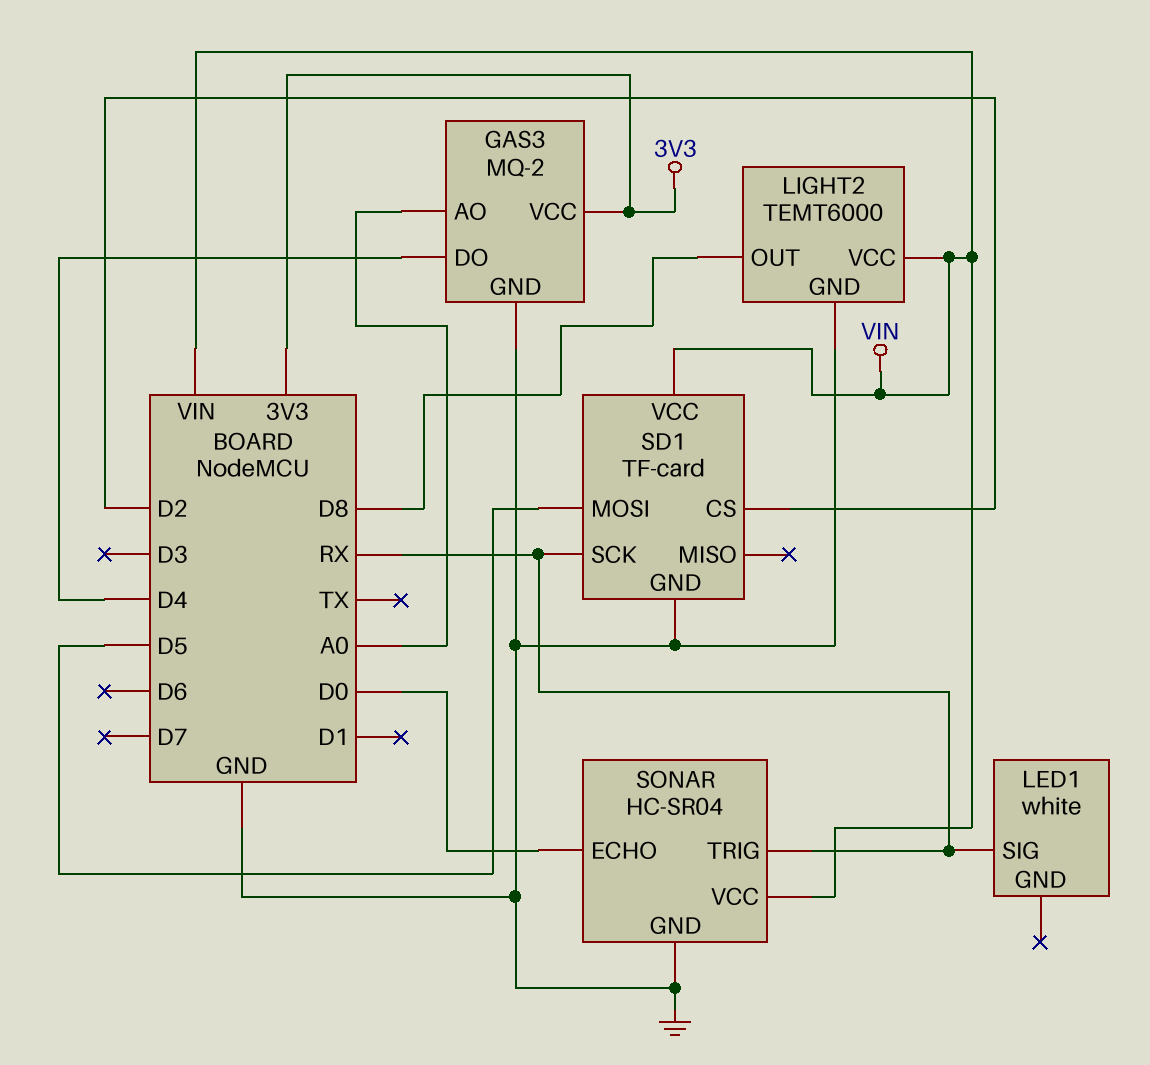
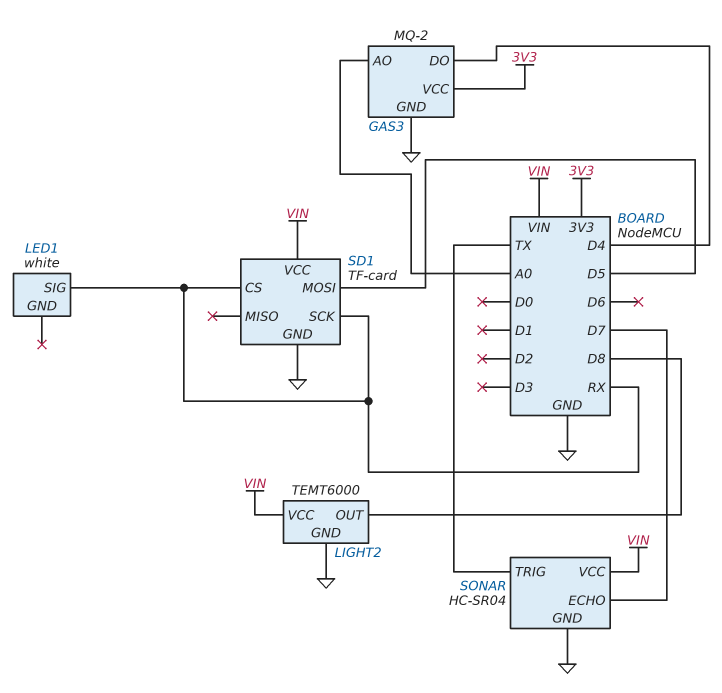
SD1 pin CS: D2 -> RX
SONAR pin ECHO: D0 -> D7
SONAR pin TRIG: RX -> TX

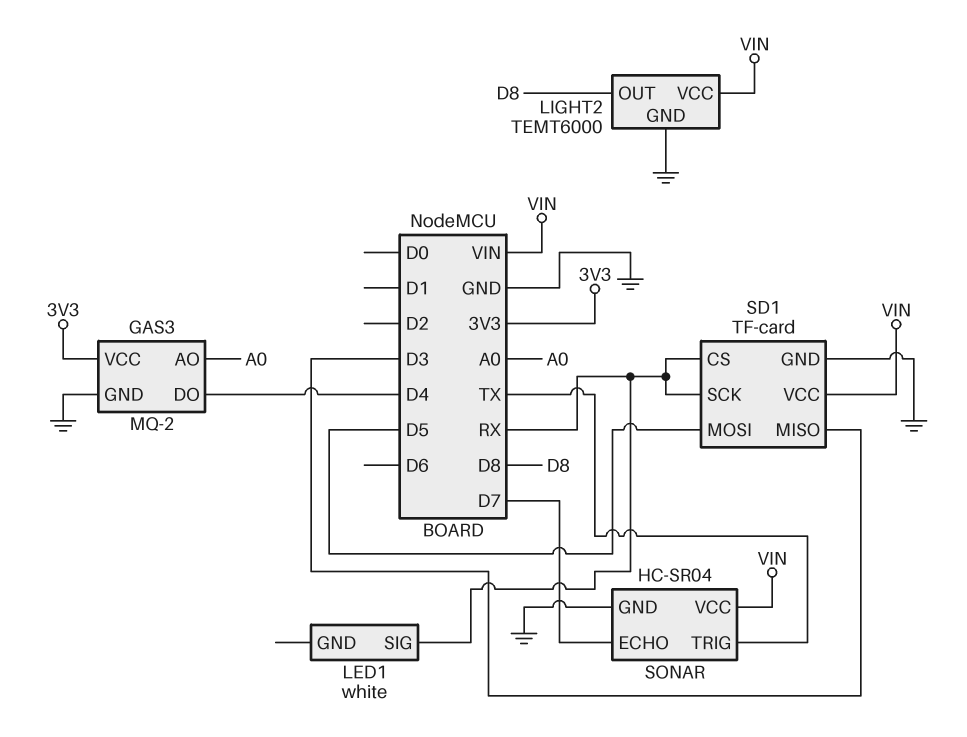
SD1 pin MISO: none -> D3

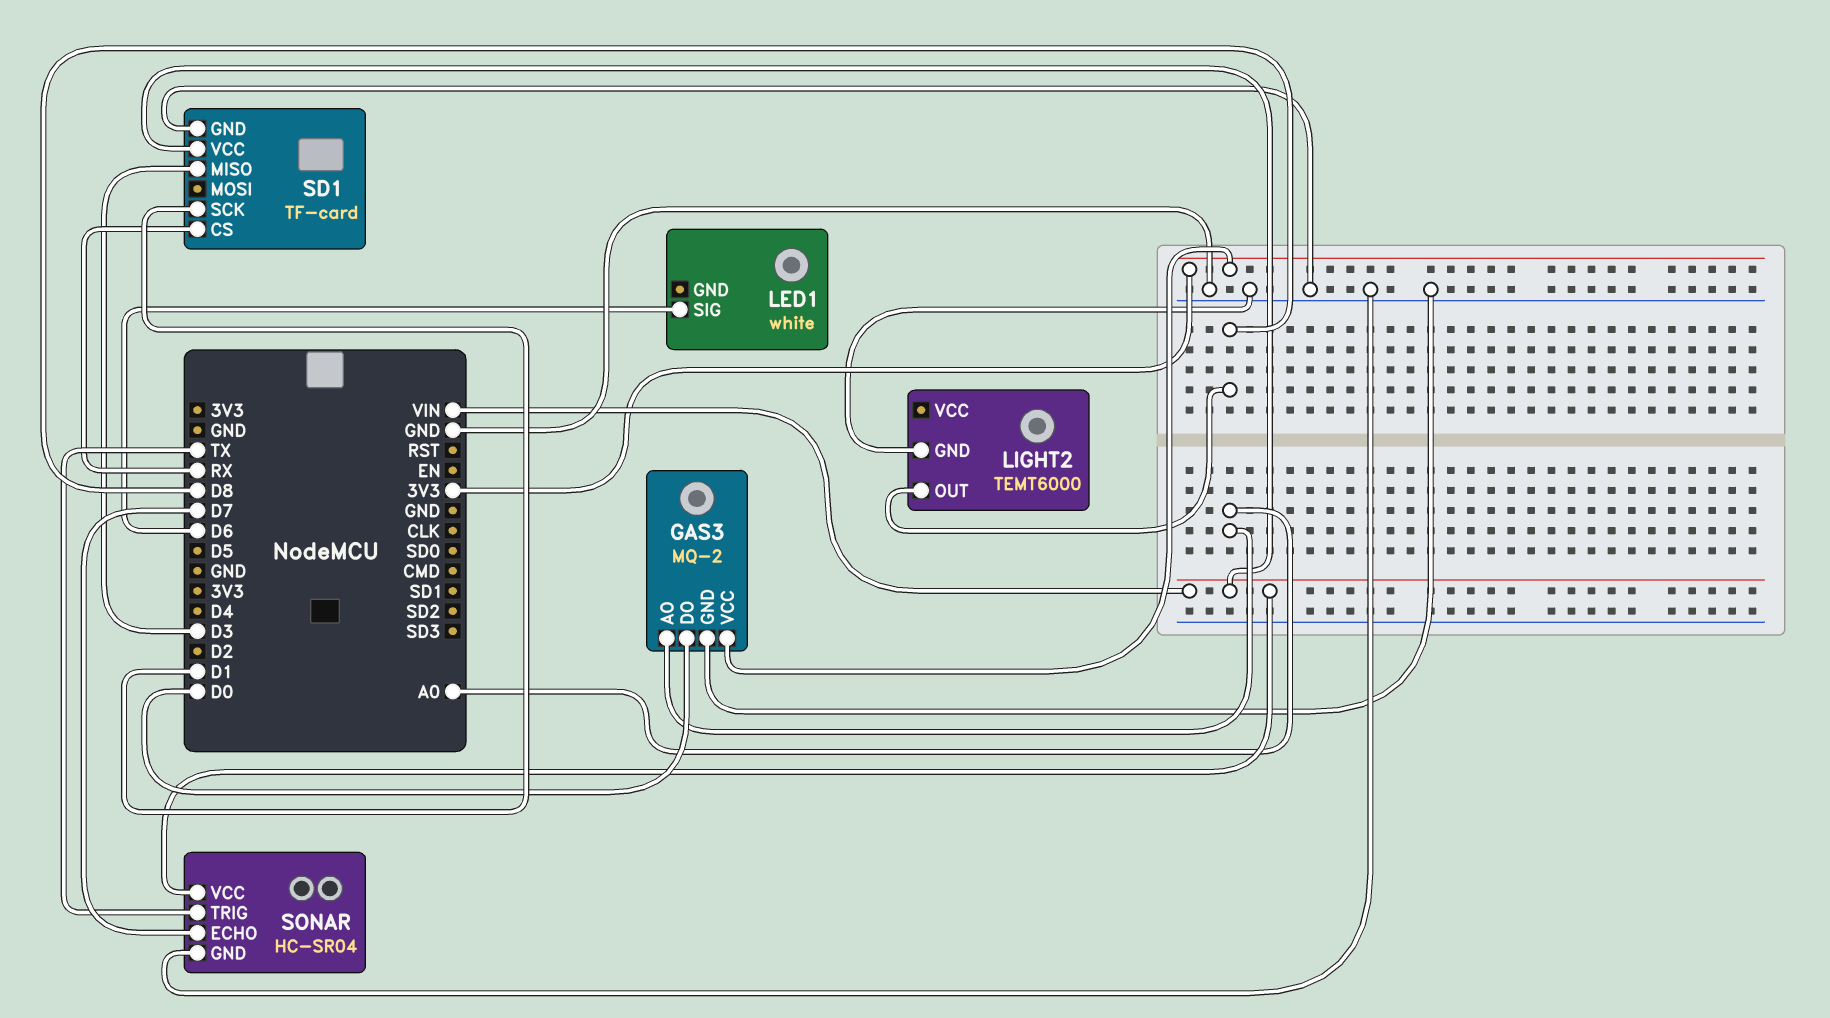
GAS3 pin DO: D4 -> D0
LED1 pin SIG: RX -> D6
LIGHT2 pin VCC: VIN -> none
SD1 pin MOSI: D5 -> none
SD1 pin SCK: RX -> D1

